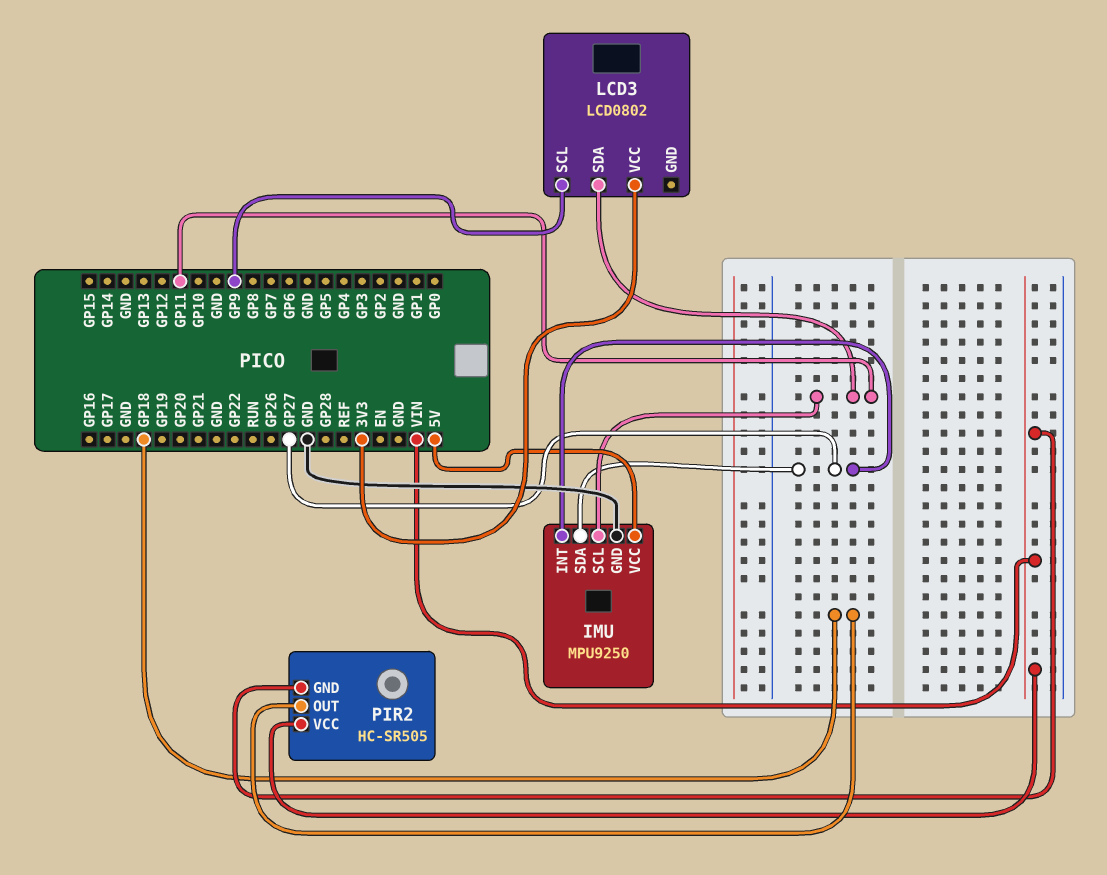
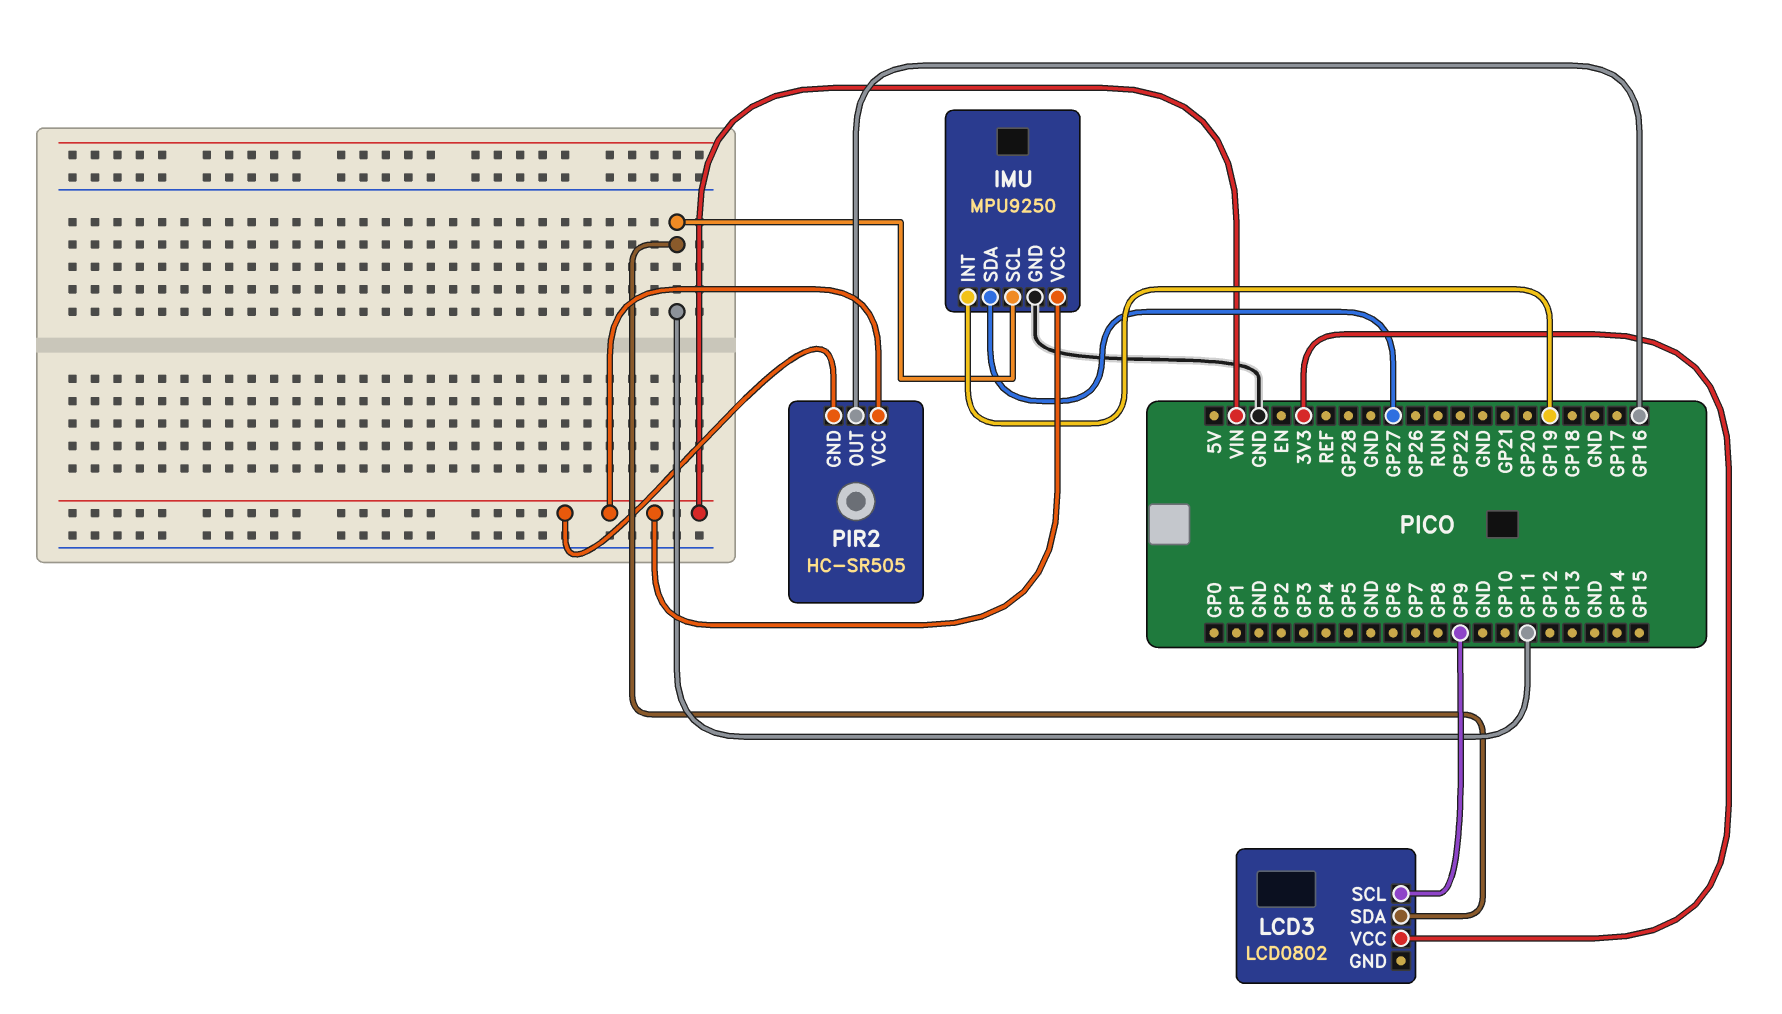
IMU pin INT: GP27 -> GP19
IMU pin VCC: 5V -> VIN
PIR2 pin OUT: GP18 -> GP16

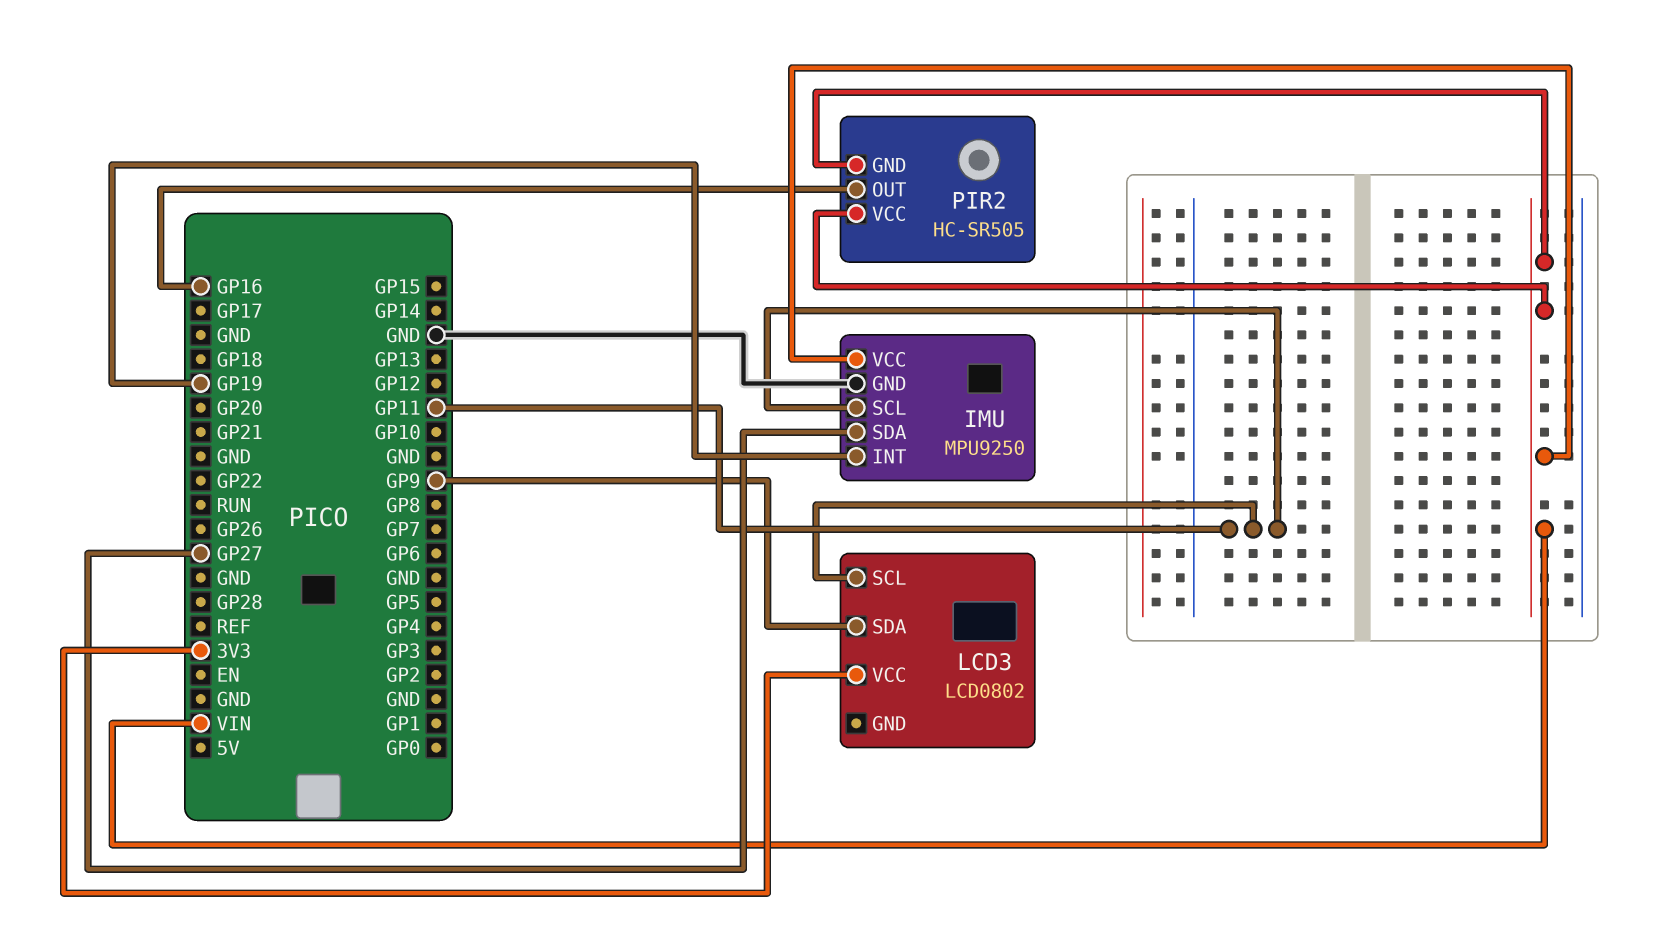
LCD3 pin SCL: GP9 -> GP11
LCD3 pin SDA: GP11 -> GP9

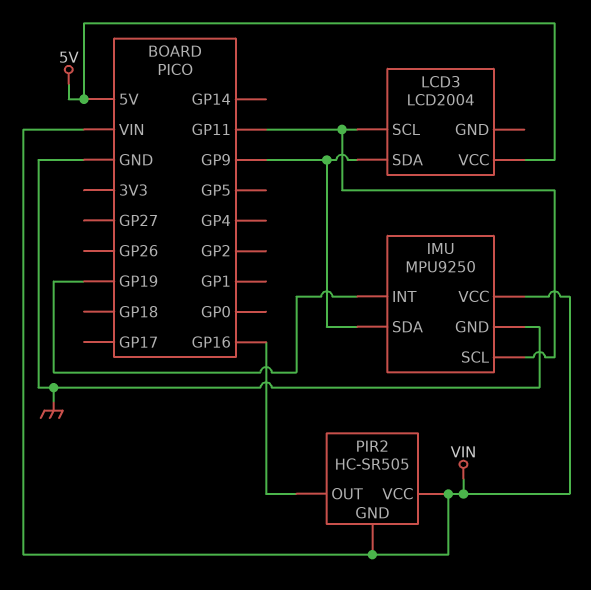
IMU pin SDA: GP27 -> GP9
LCD3: LCD0802 -> LCD2004
LCD3 pin VCC: 3V3 -> 5V

